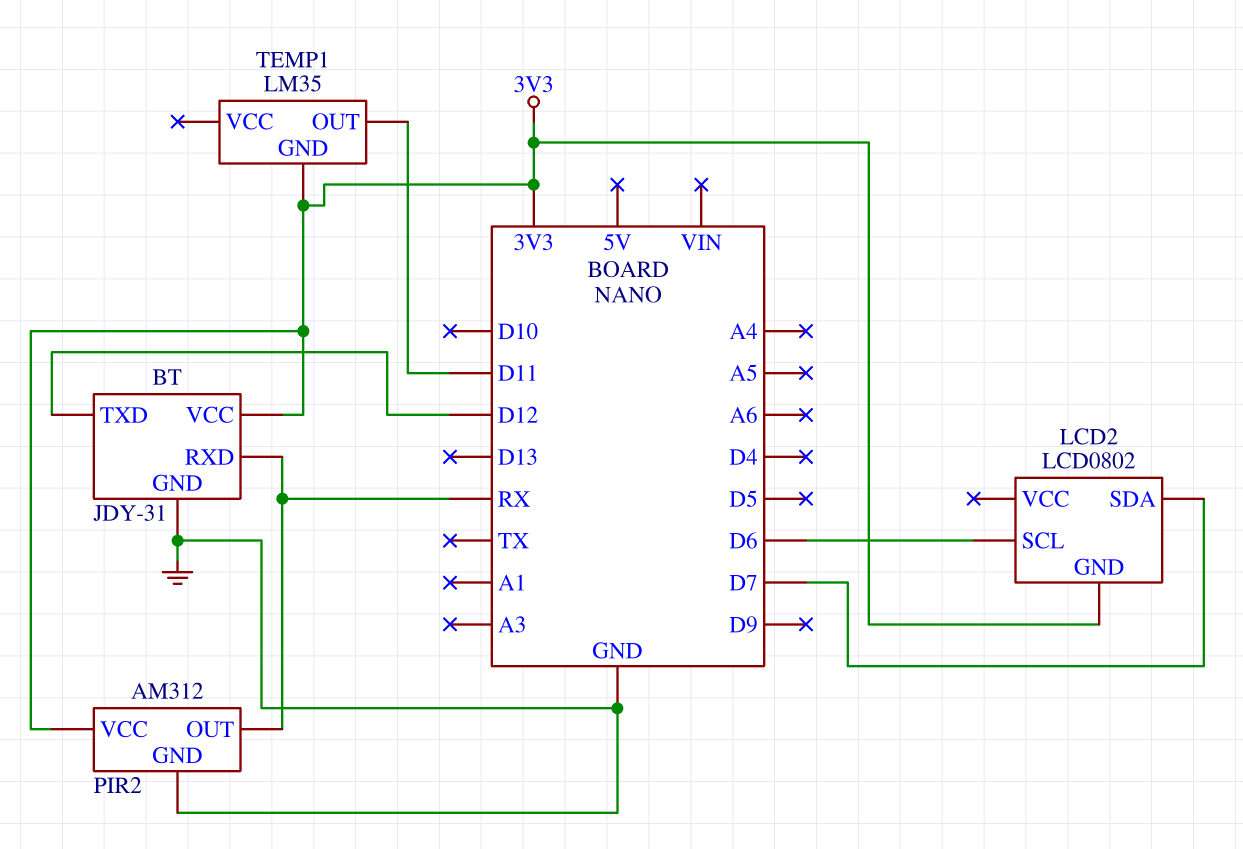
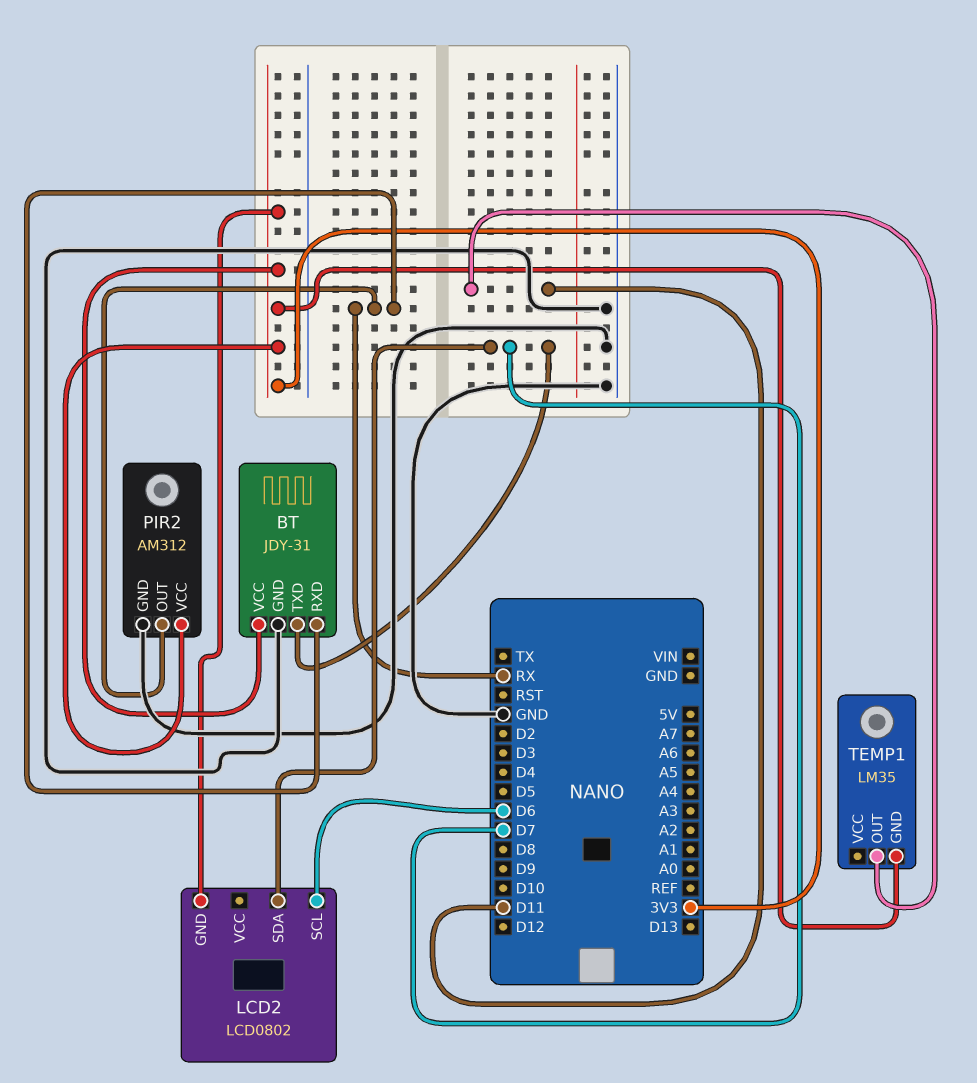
BT pin TXD: D12 -> D7

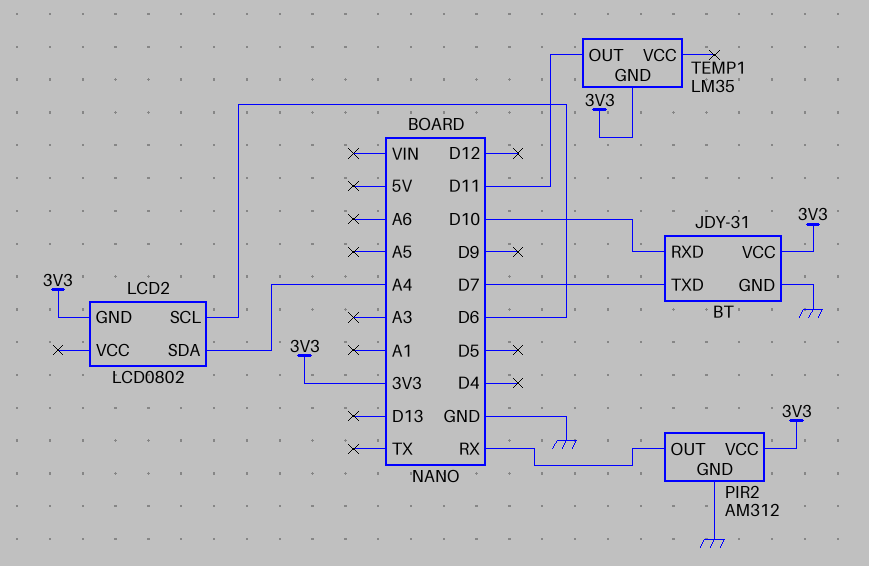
BT pin RXD: RX -> D10
LCD2 pin SDA: D7 -> A4

